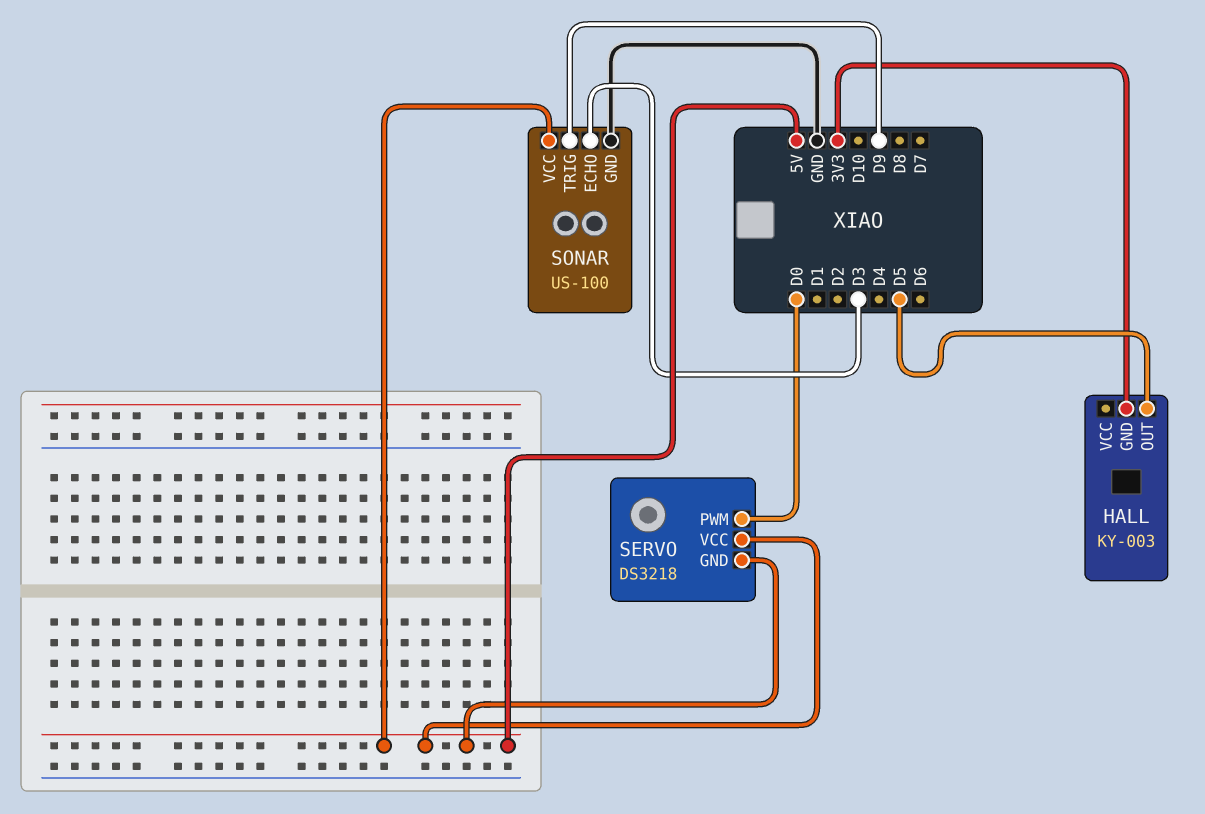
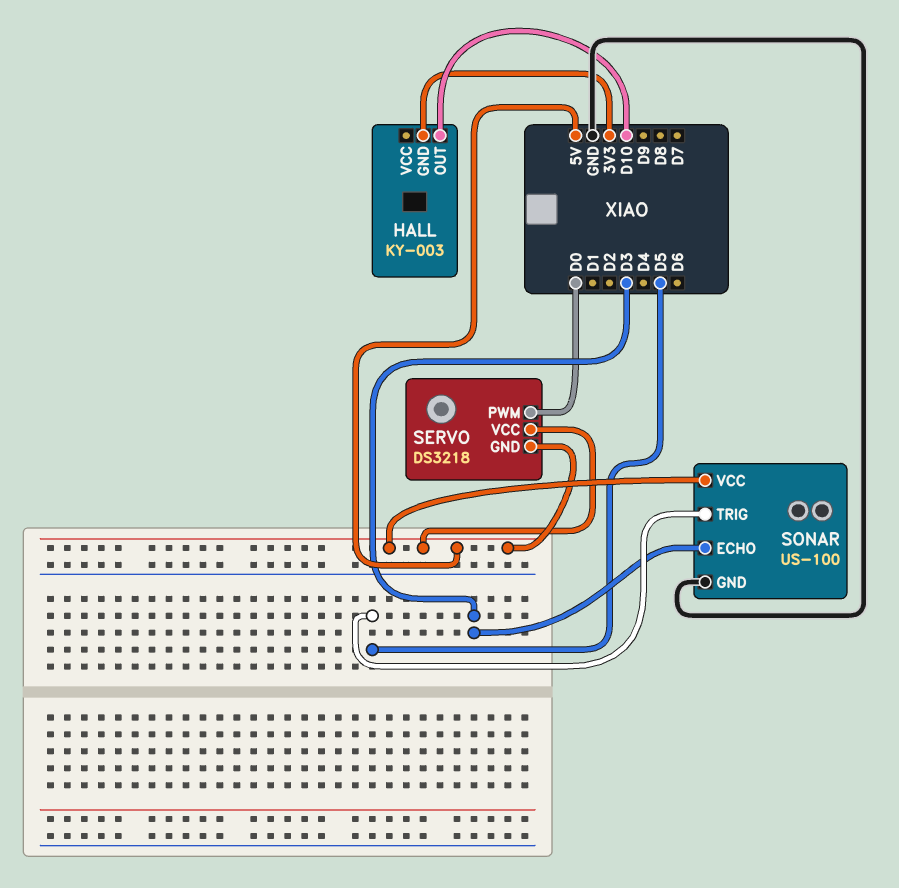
HALL pin OUT: D5 -> D10
SONAR pin TRIG: D9 -> D5

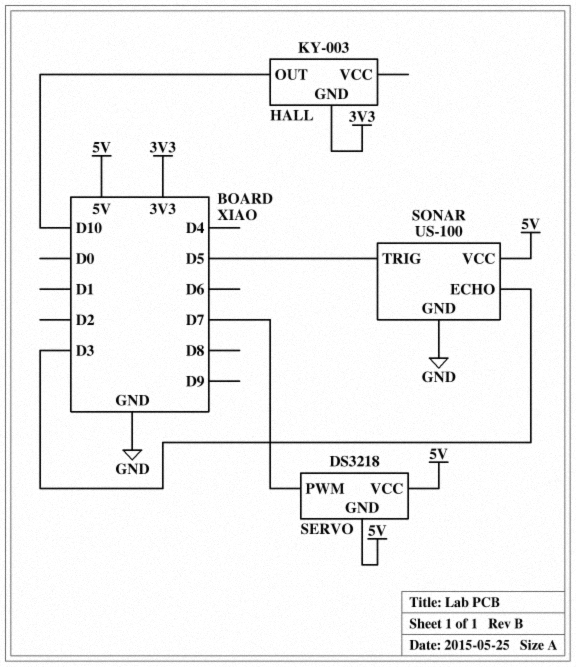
SERVO pin PWM: D0 -> D7

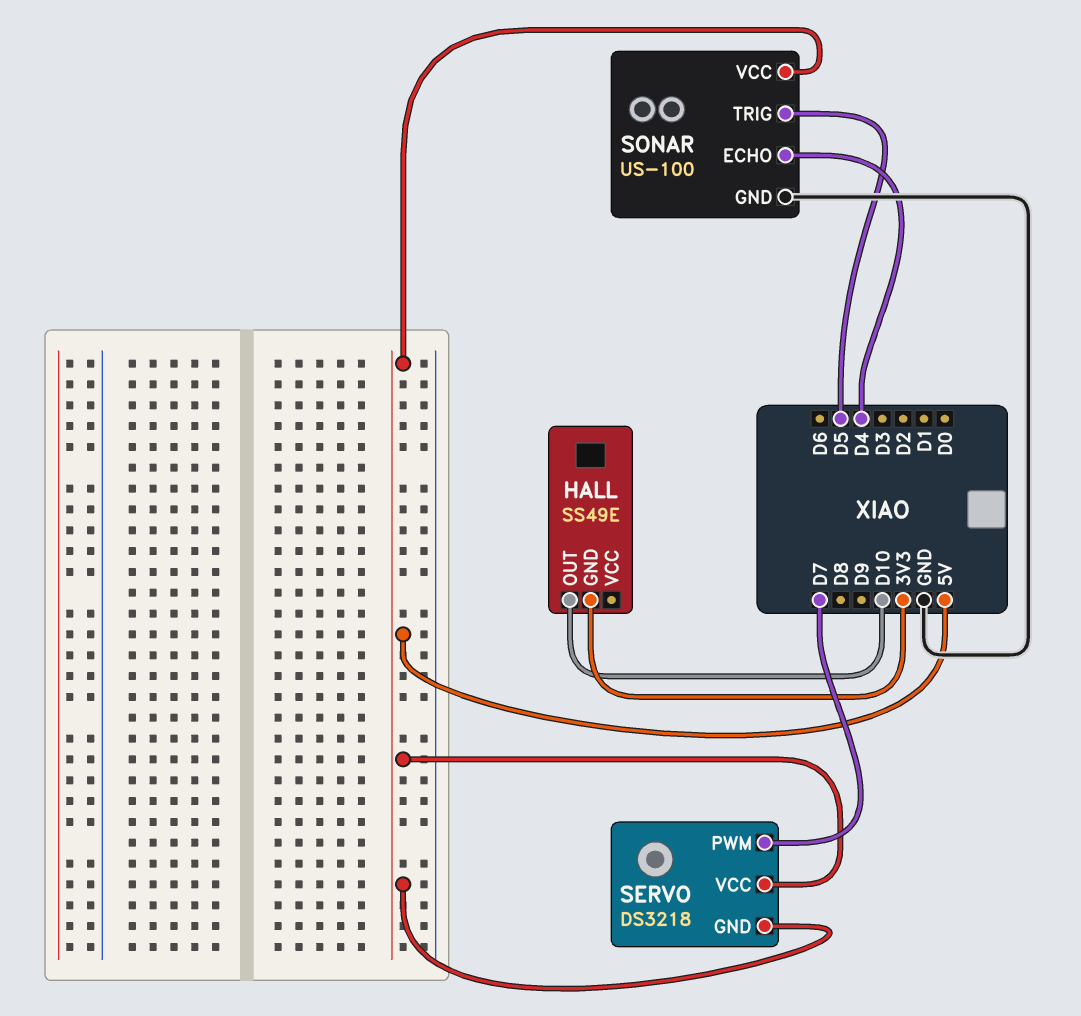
HALL: KY-003 -> SS49E
SONAR pin ECHO: D3 -> D4

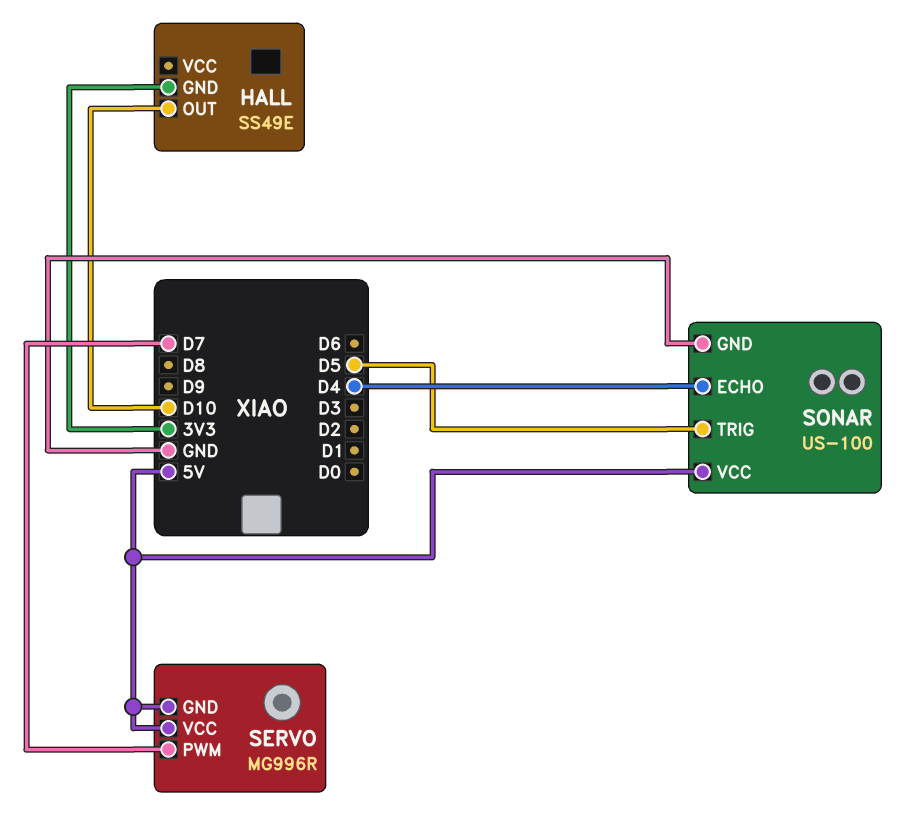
SERVO: DS3218 -> MG996R

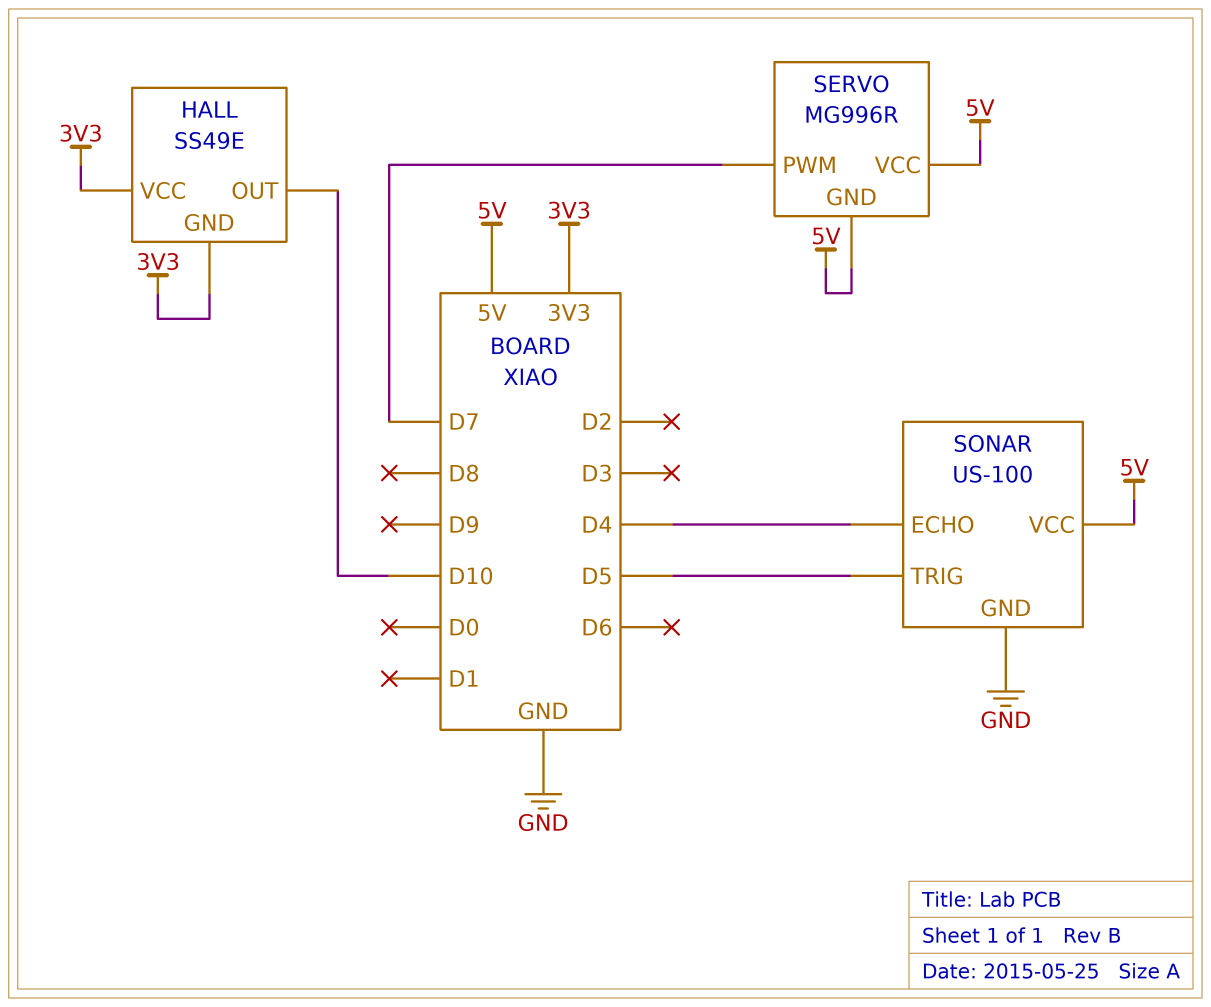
HALL pin VCC: none -> 3V3

